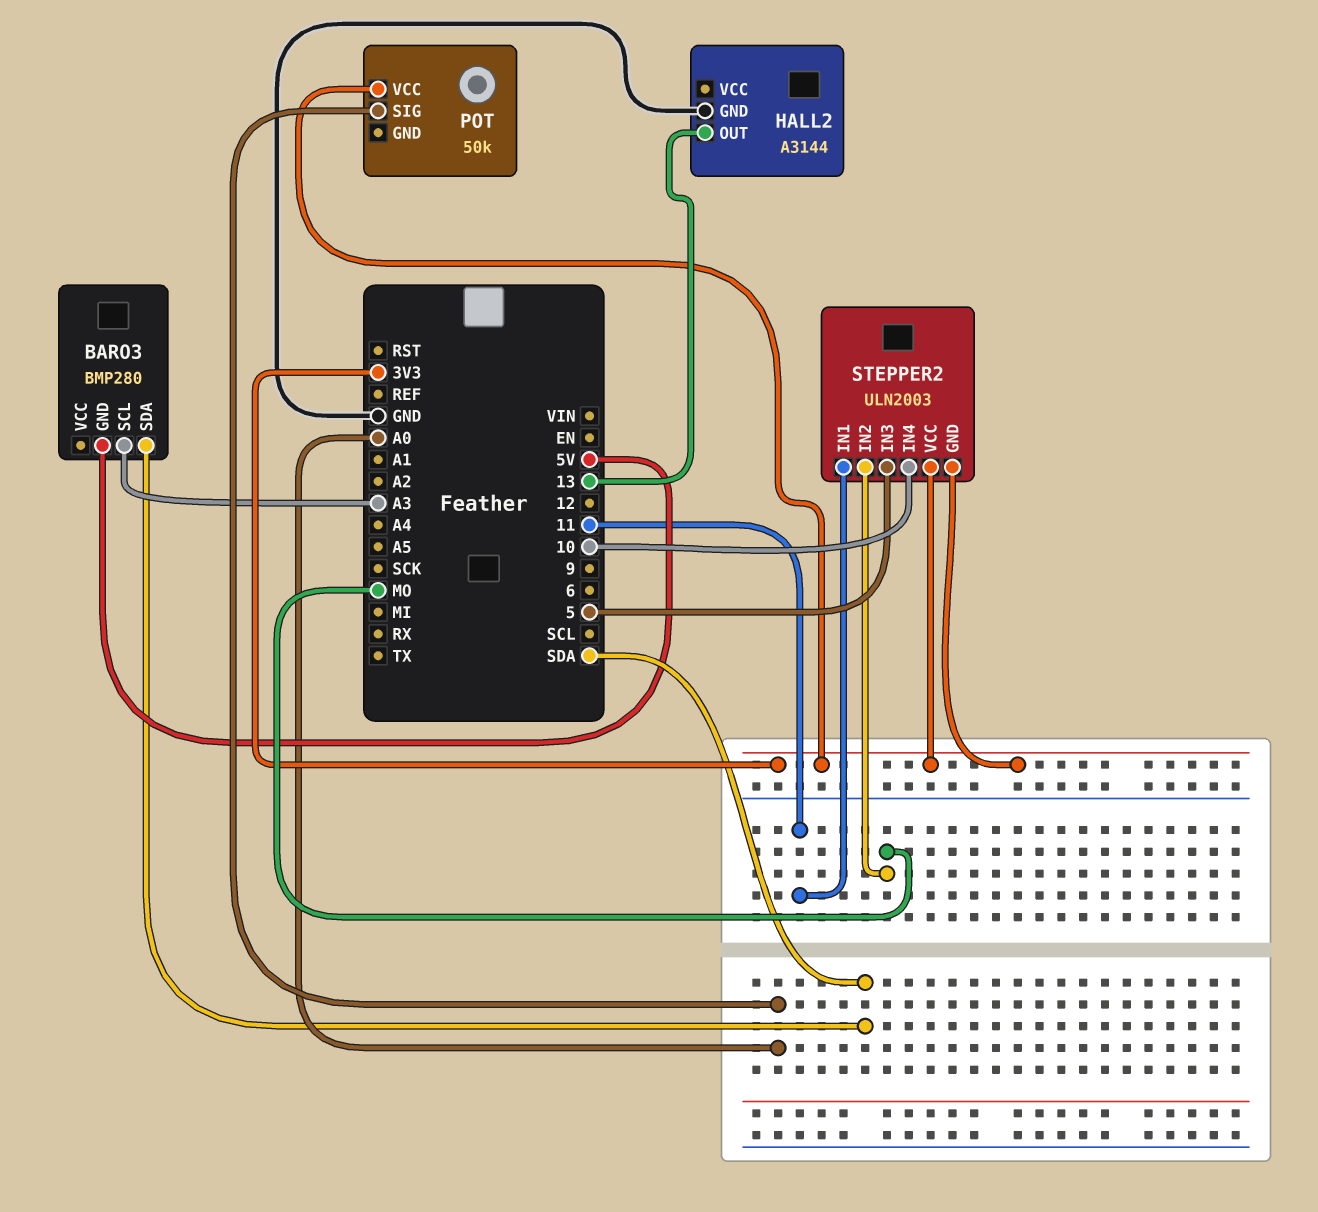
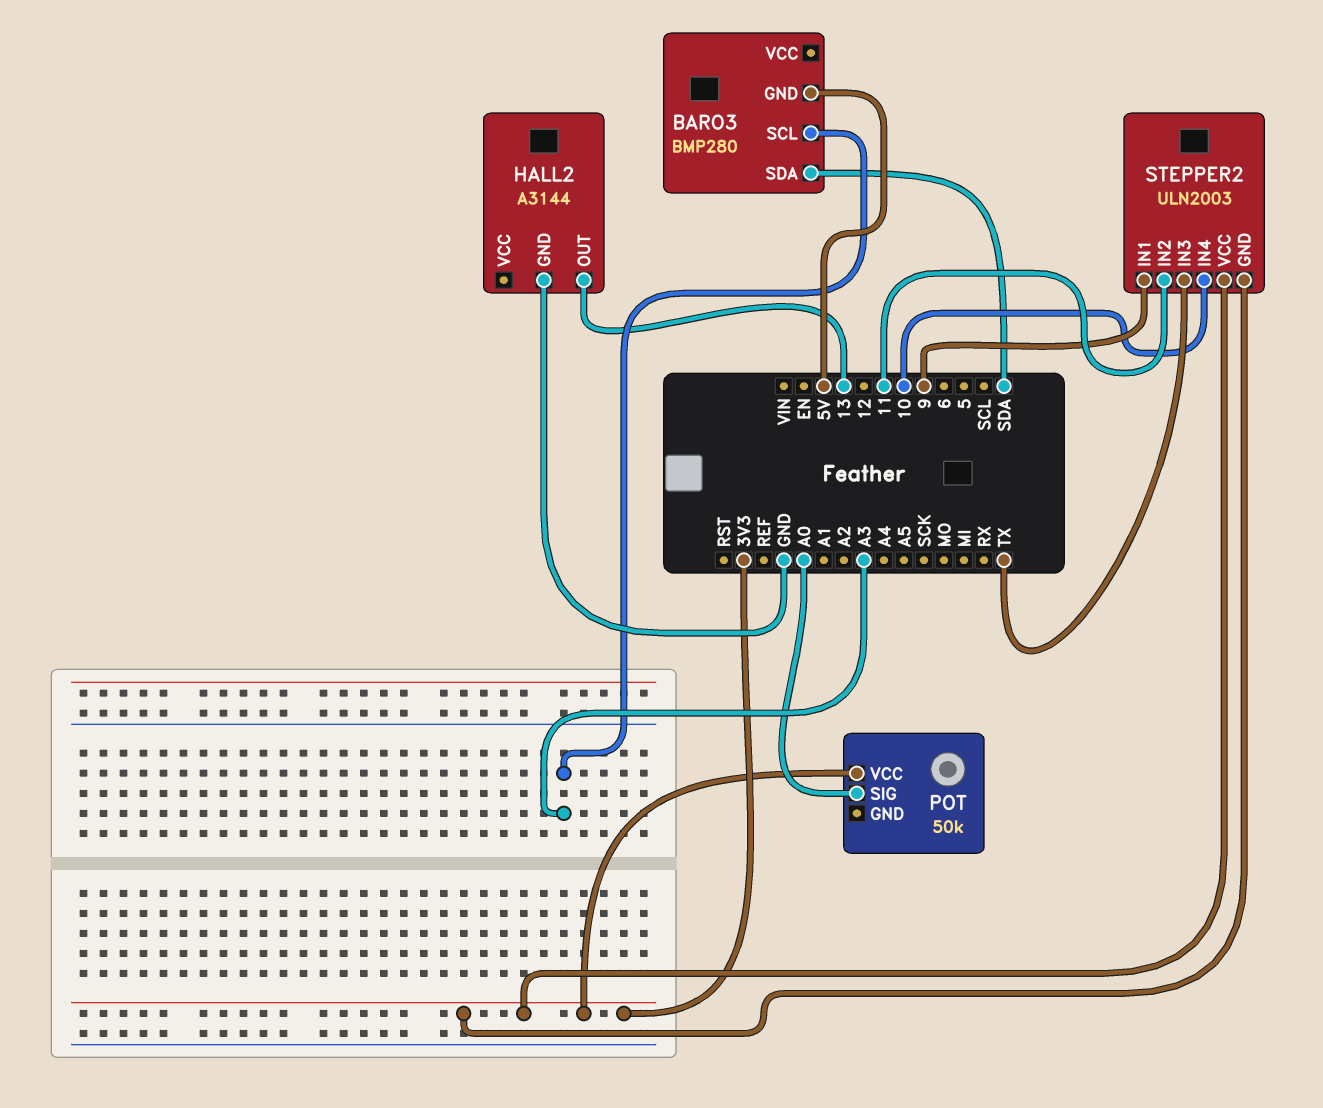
STEPPER2 pin IN1: 11 -> 9
STEPPER2 pin IN2: MO -> 11
STEPPER2 pin IN3: 5 -> TX

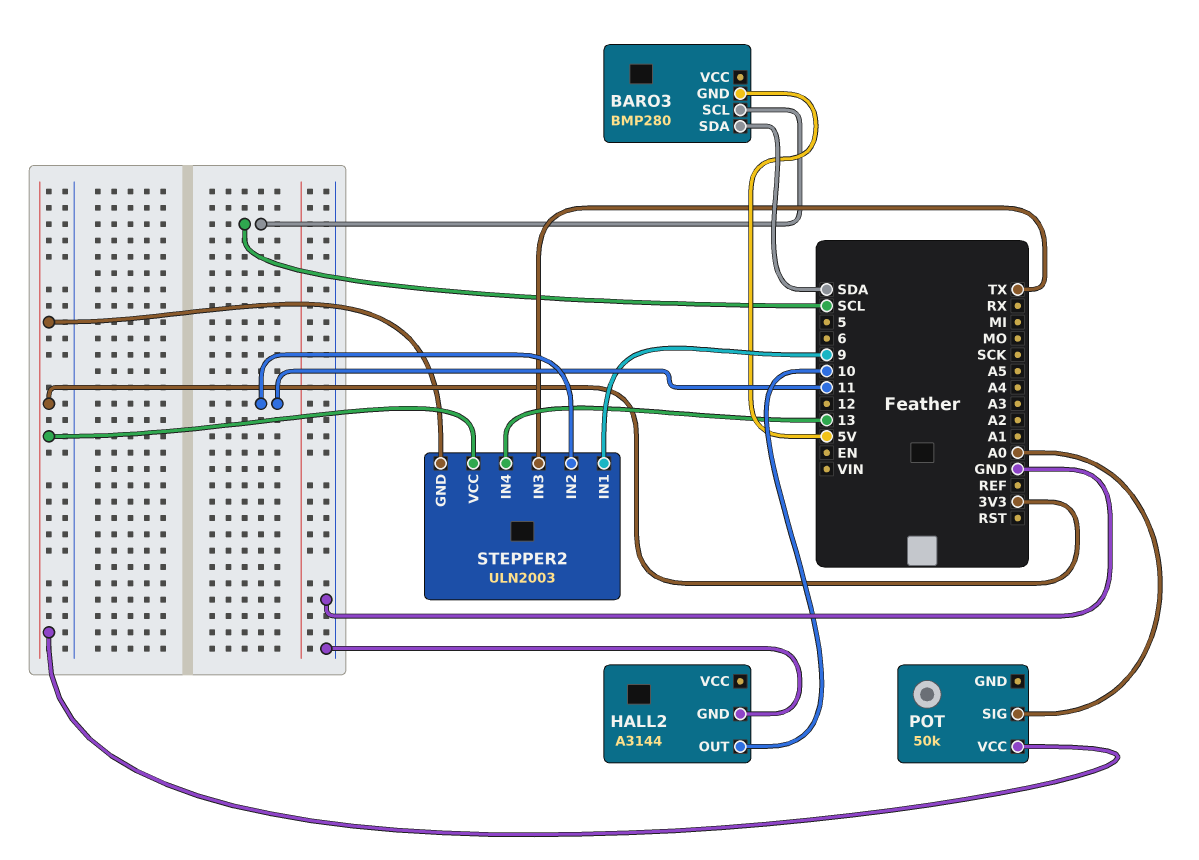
BARO3 pin SCL: A3 -> SCL
HALL2 pin OUT: 13 -> 10
STEPPER2 pin IN4: 10 -> 13

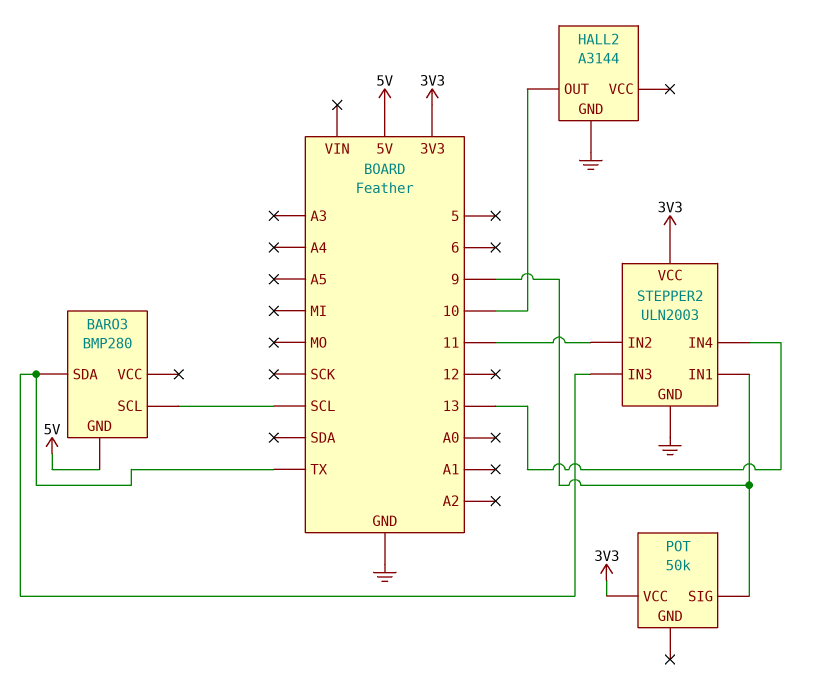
BARO3 pin SDA: SDA -> TX
POT pin SIG: A0 -> 9
STEPPER2 pin GND: 3V3 -> GND

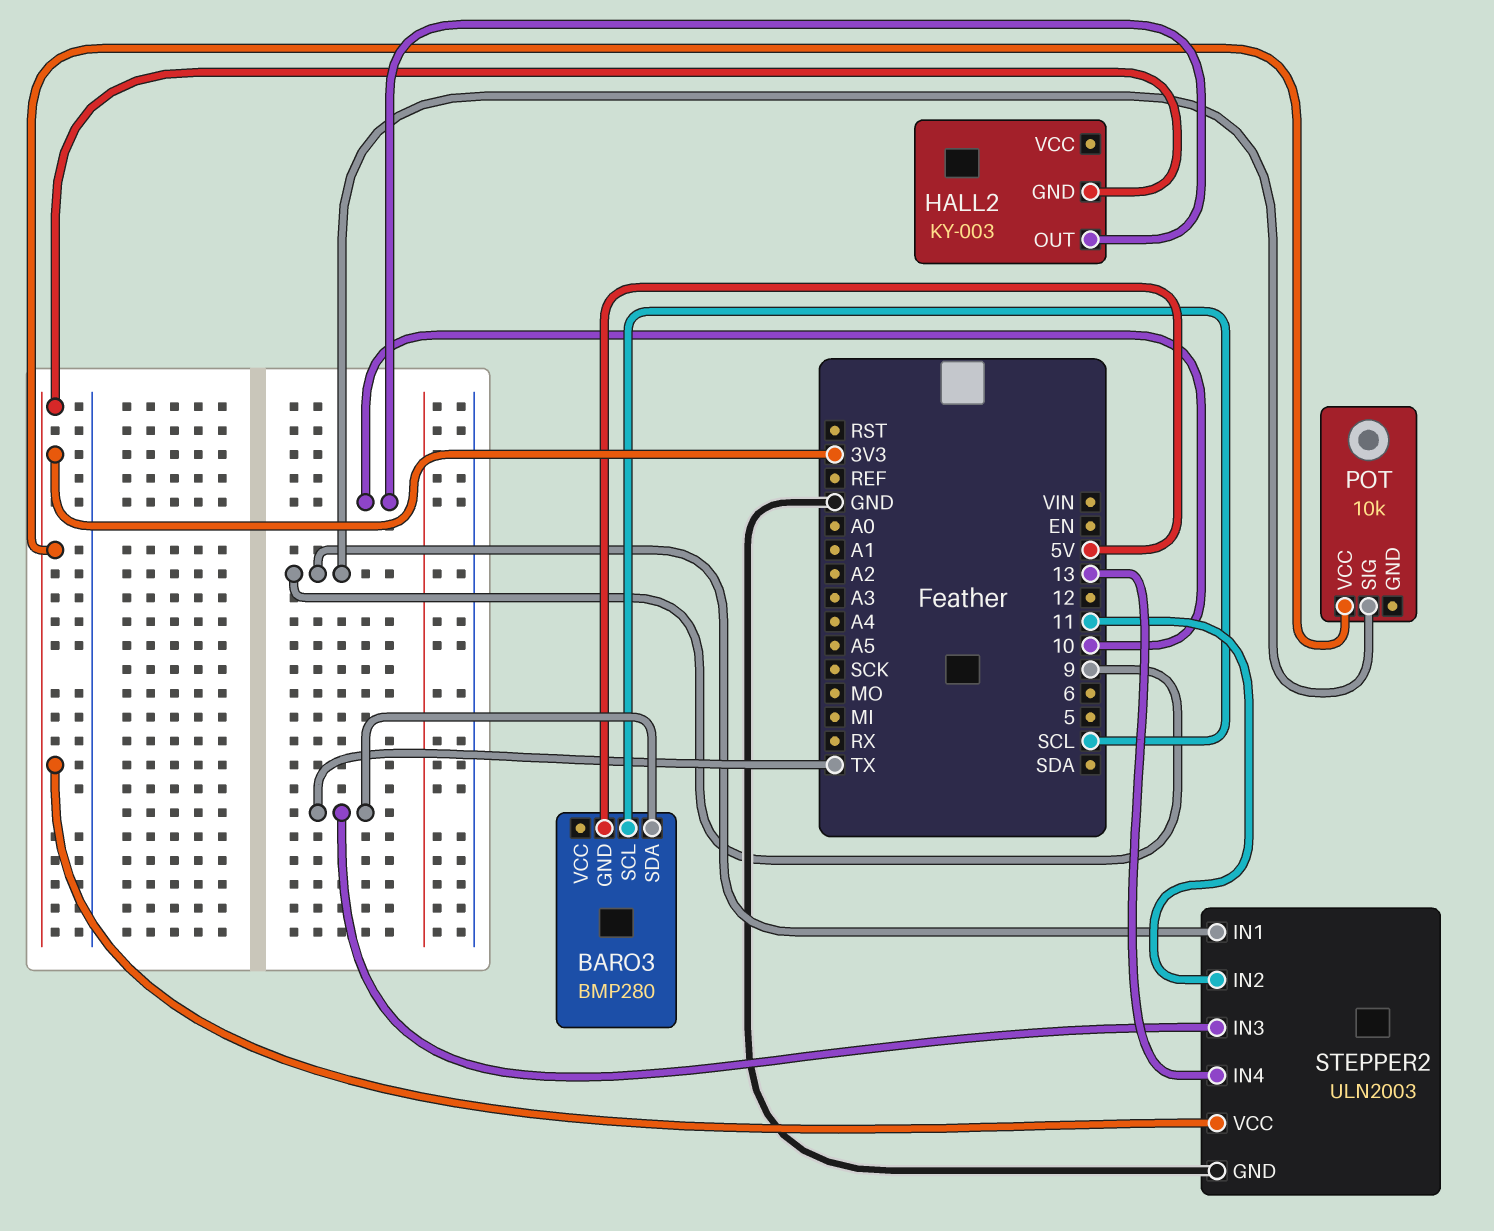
HALL2: A3144 -> KY-003
HALL2 pin GND: GND -> 3V3
POT: 50k -> 10k

